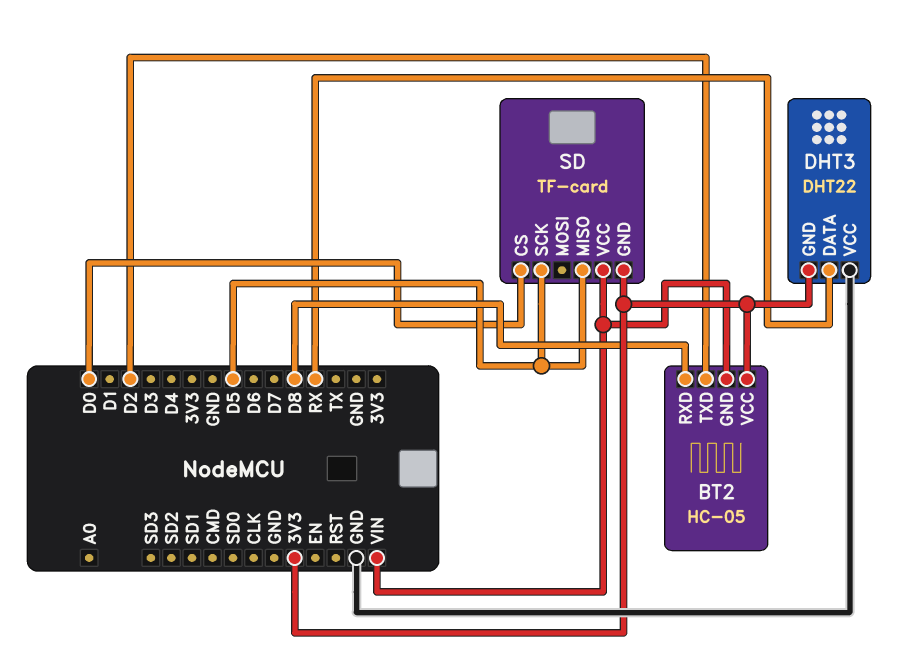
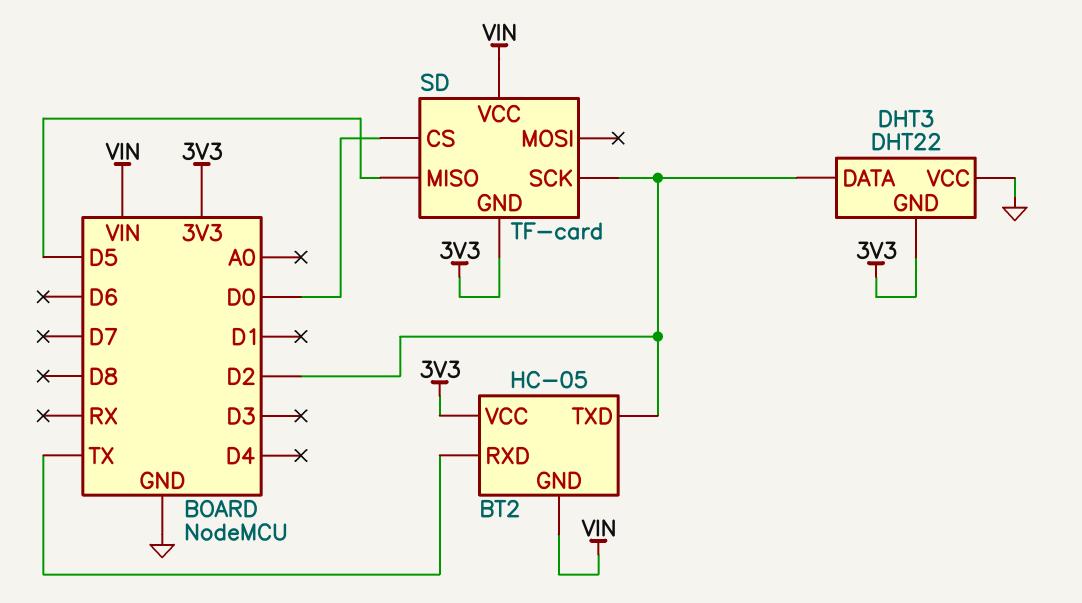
BT2 pin RXD: D8 -> TX
DHT3 pin DATA: RX -> D2
SD pin SCK: D5 -> D2

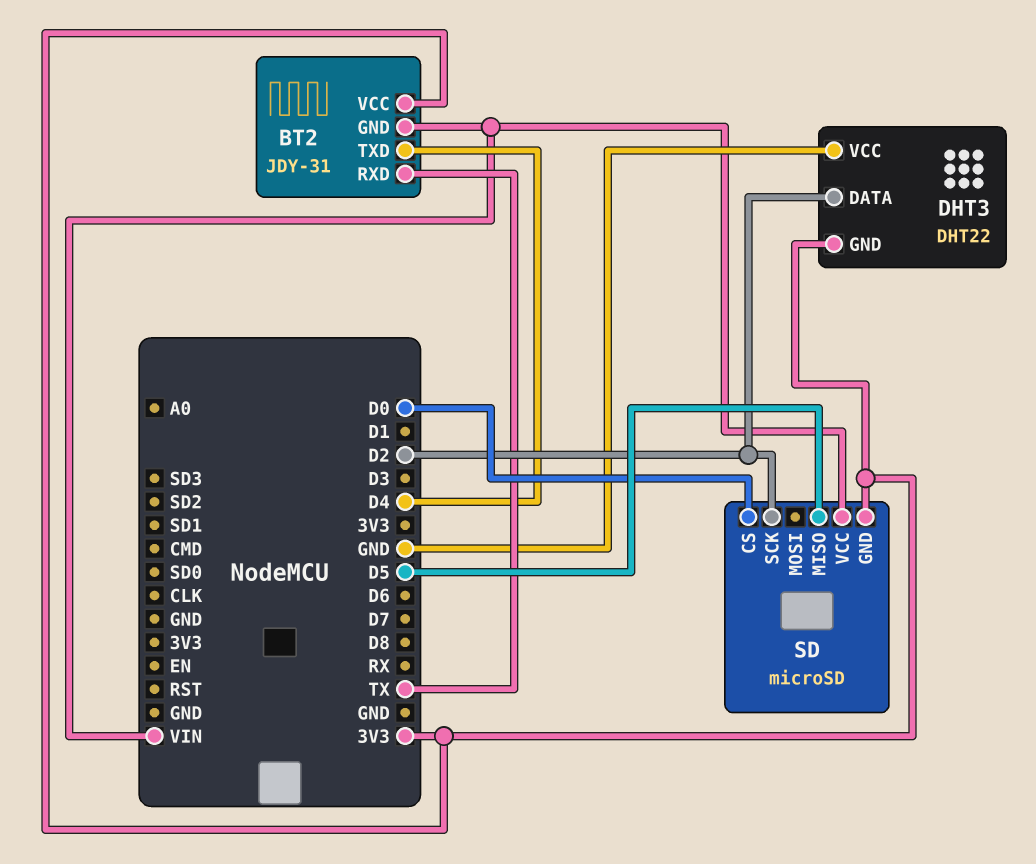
BT2: HC-05 -> JDY-31
BT2 pin TXD: D2 -> D4
SD: TF-card -> microSD

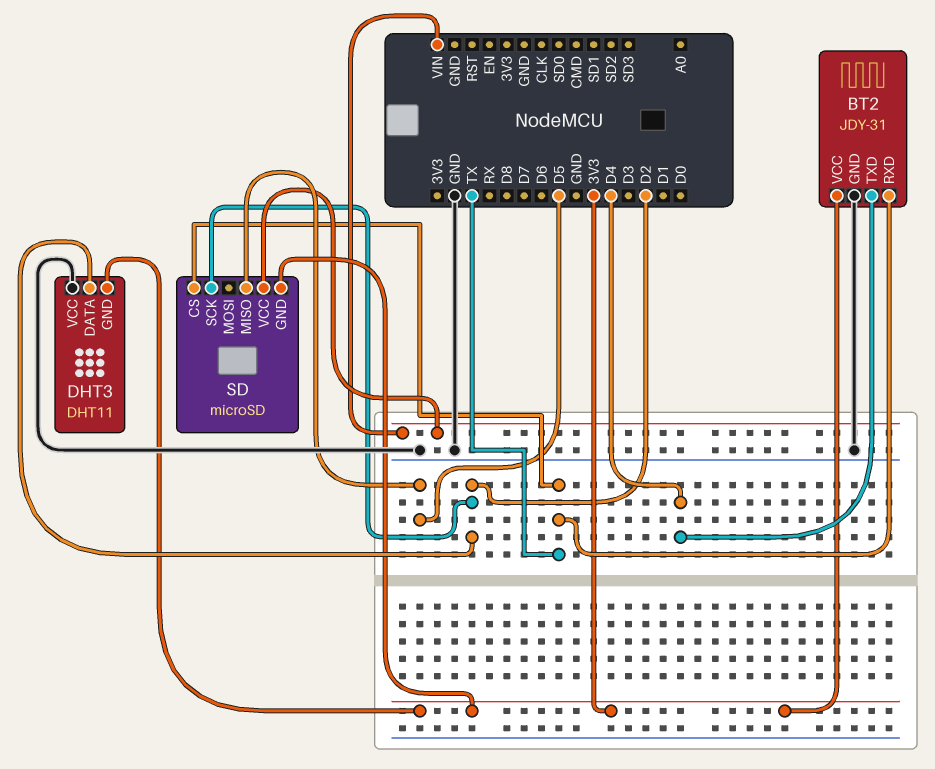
BT2 pin GND: VIN -> GND
DHT3: DHT22 -> DHT11
SD pin CS: D0 -> TX

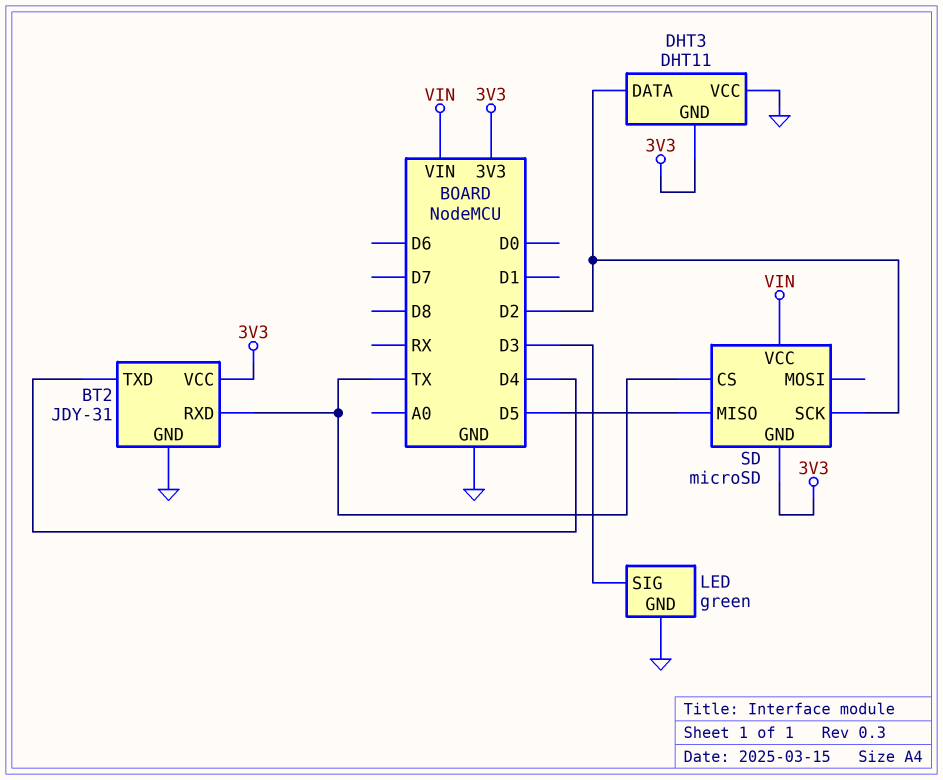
LED: none -> green
LED pin GND: none -> GND
LED pin SIG: none -> D3

